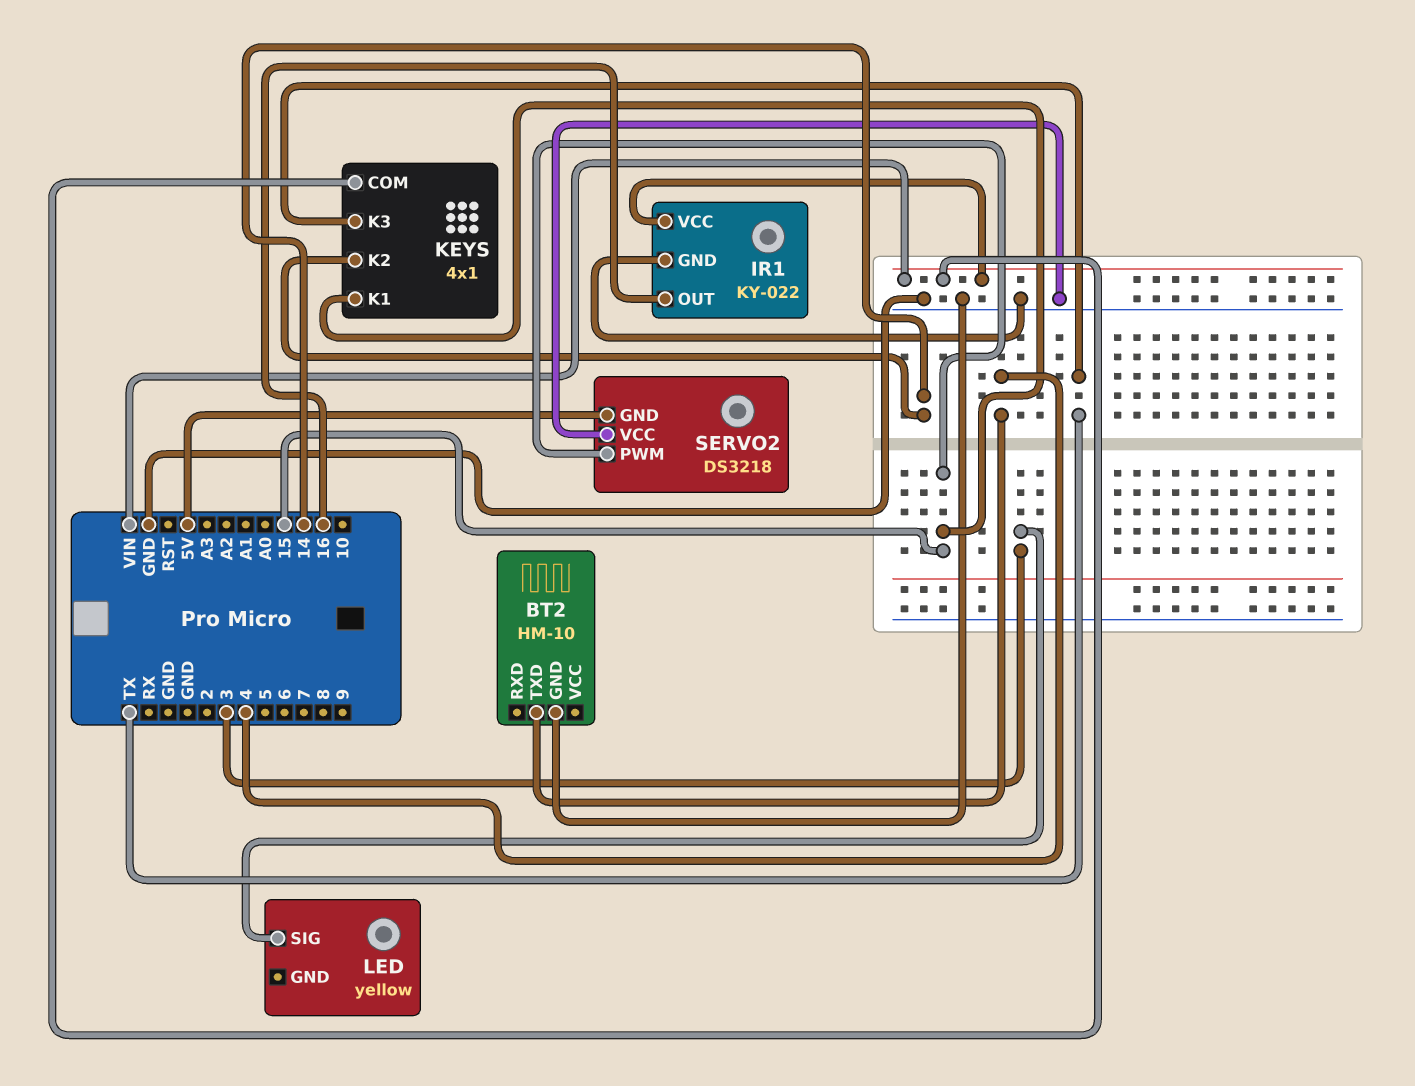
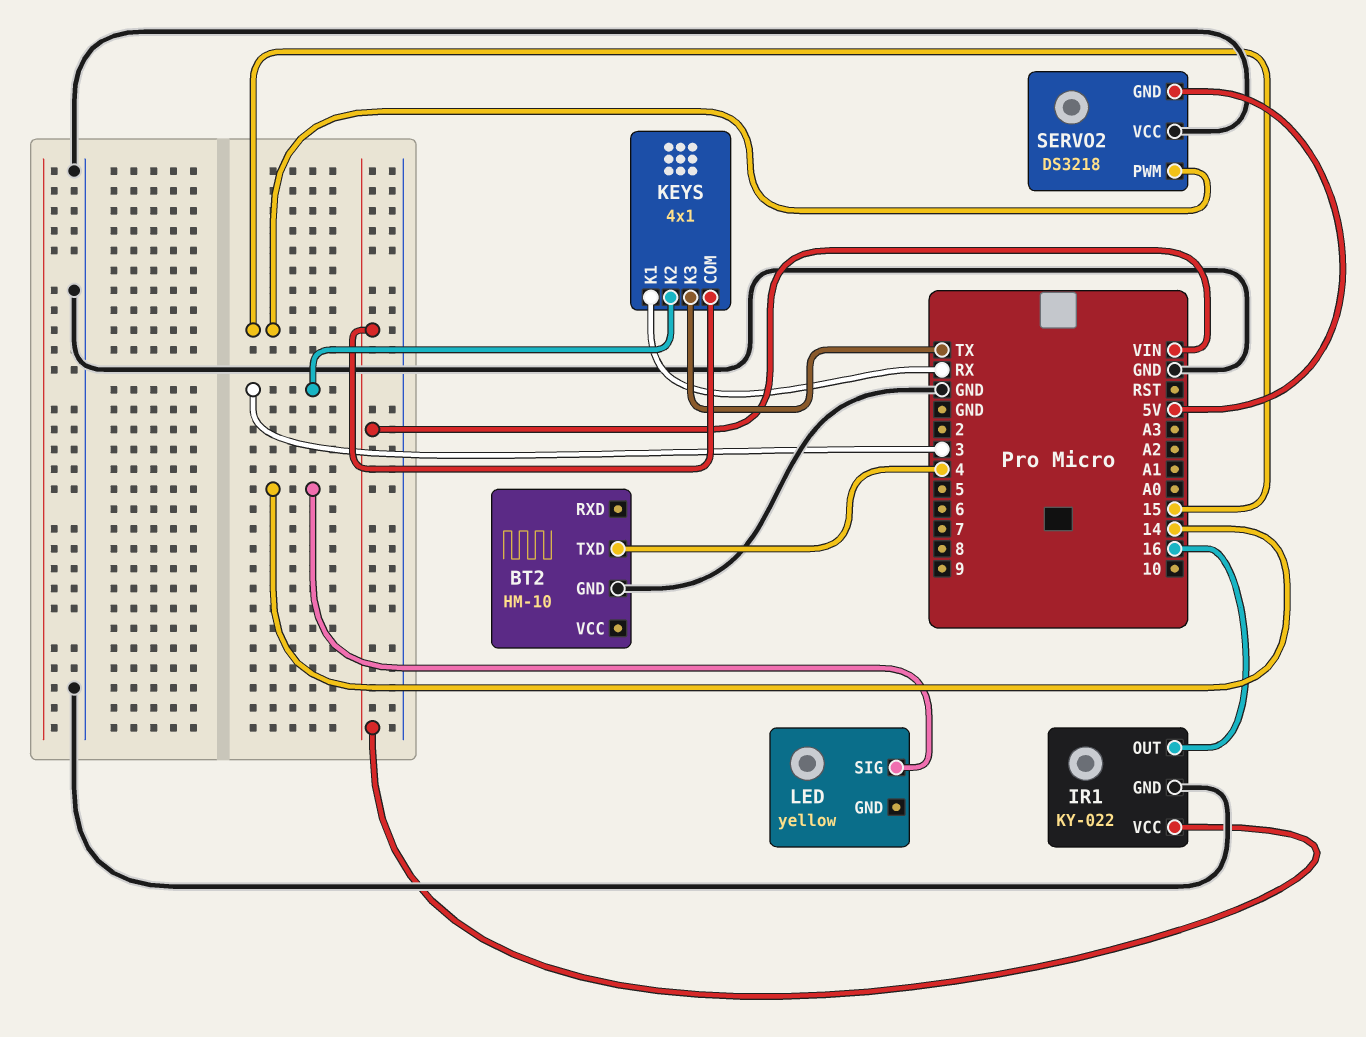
KEYS pin K1: 15 -> RX
KEYS pin K2: 14 -> 3
LED pin SIG: 3 -> 14

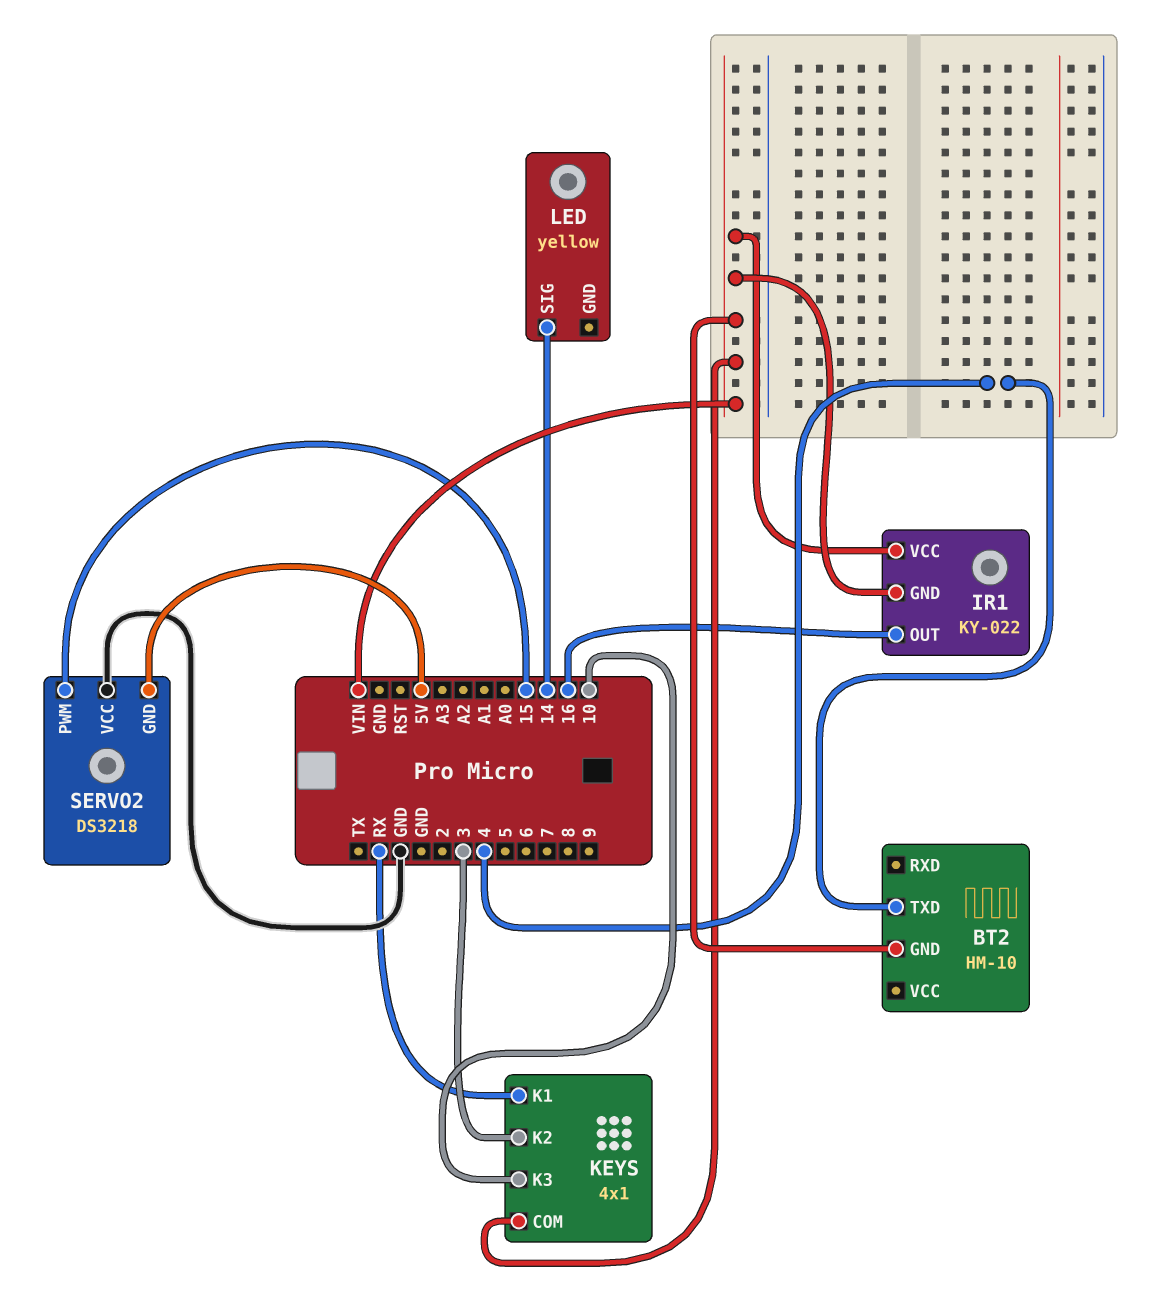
BT2 pin GND: GND -> VIN
IR1 pin GND: GND -> VIN
KEYS pin K3: TX -> 10

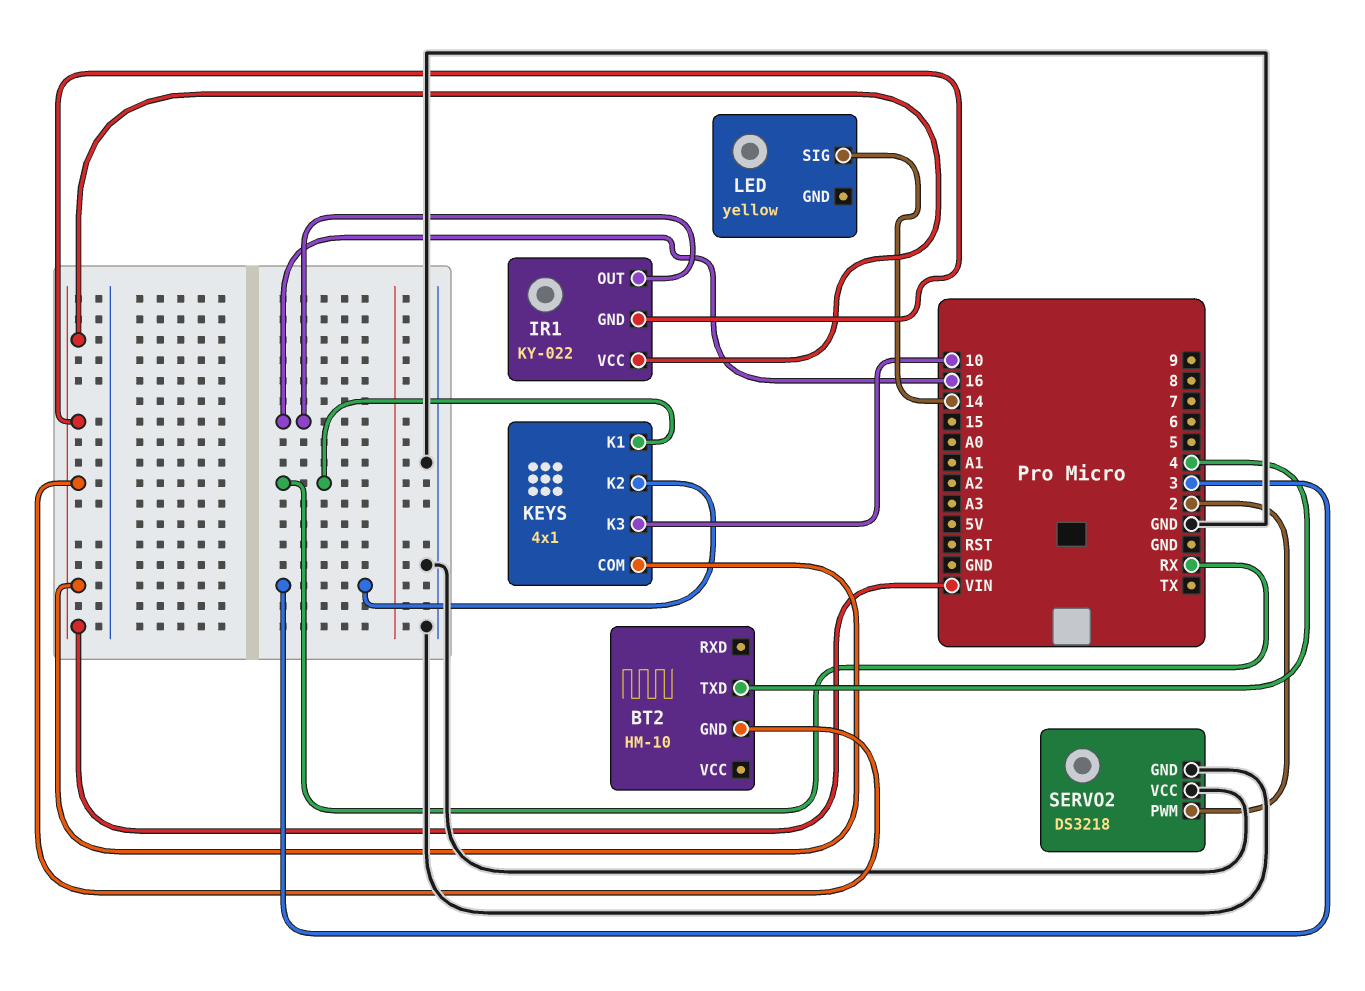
SERVO2 pin GND: 5V -> GND
SERVO2 pin PWM: 15 -> 2

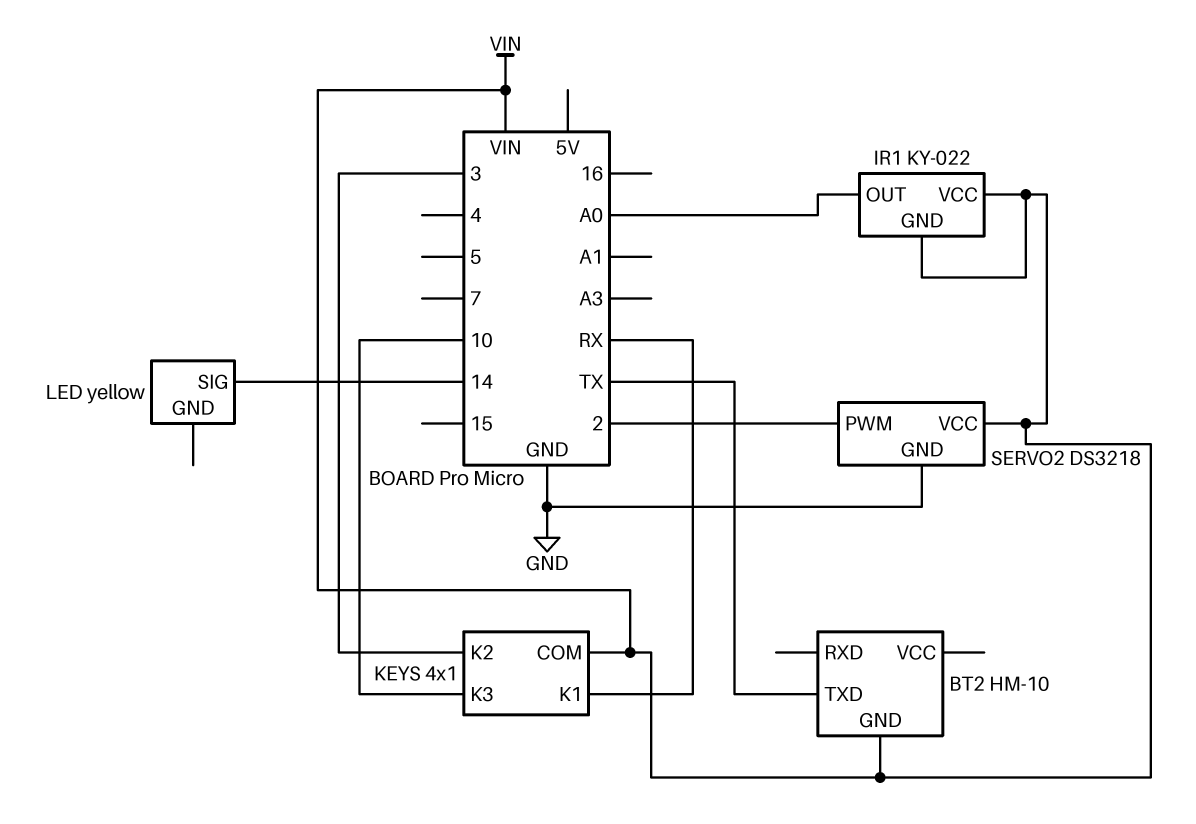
BT2 pin TXD: 4 -> TX
IR1 pin OUT: 16 -> A0
SERVO2 pin VCC: GND -> VIN

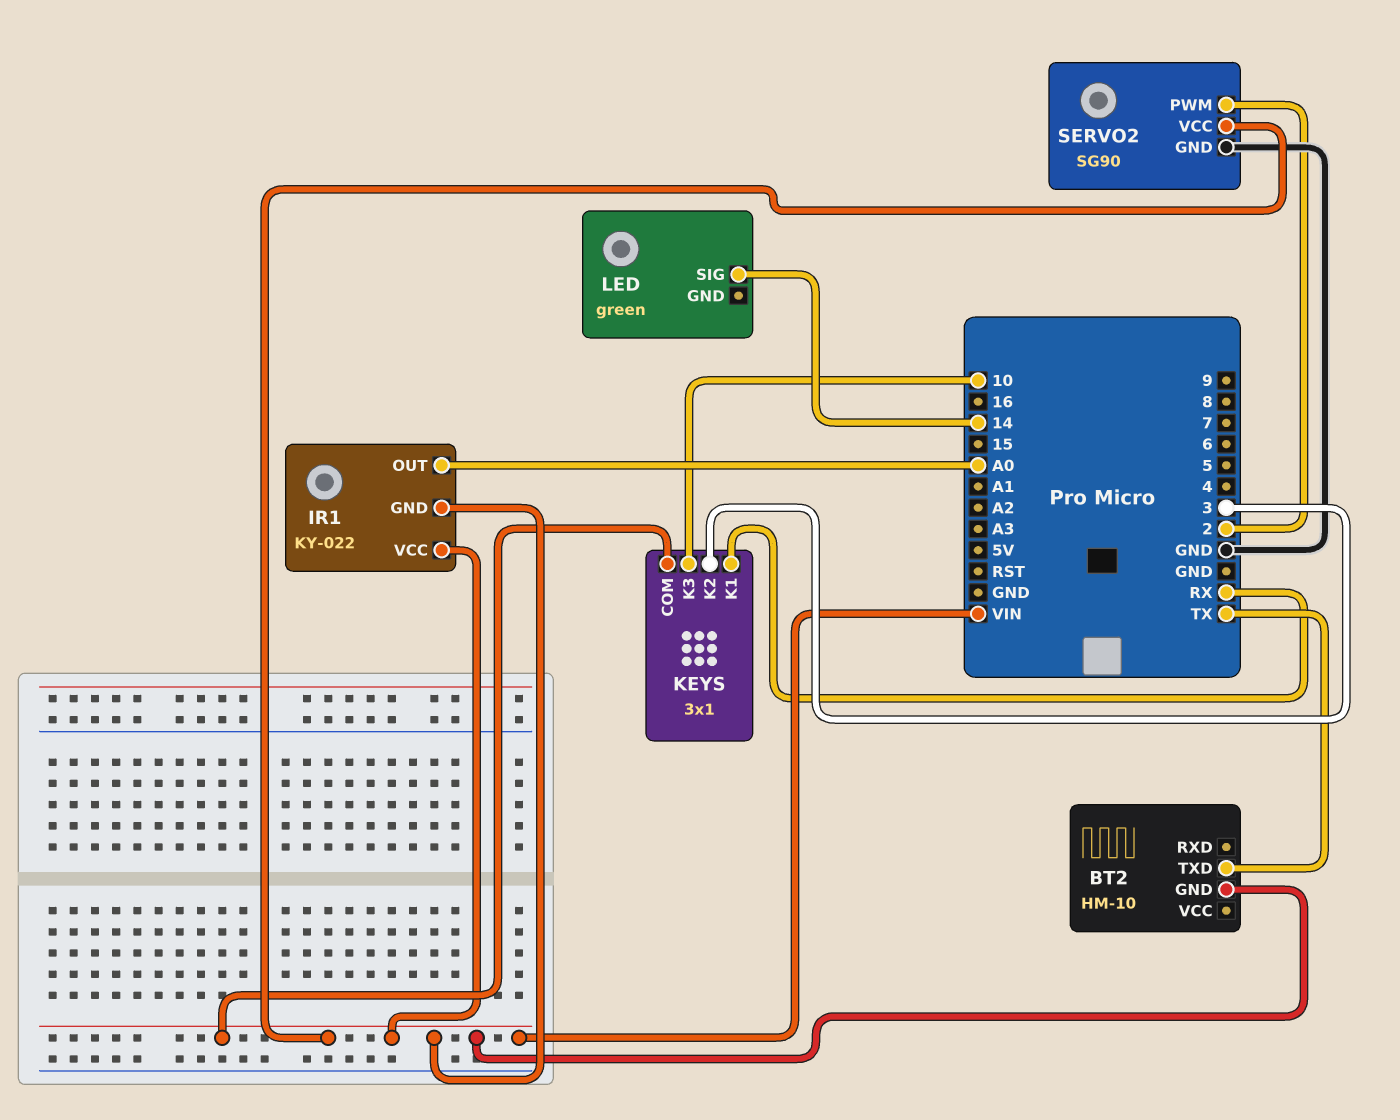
KEYS: 4x1 -> 3x1
LED: yellow -> green
SERVO2: DS3218 -> SG90

